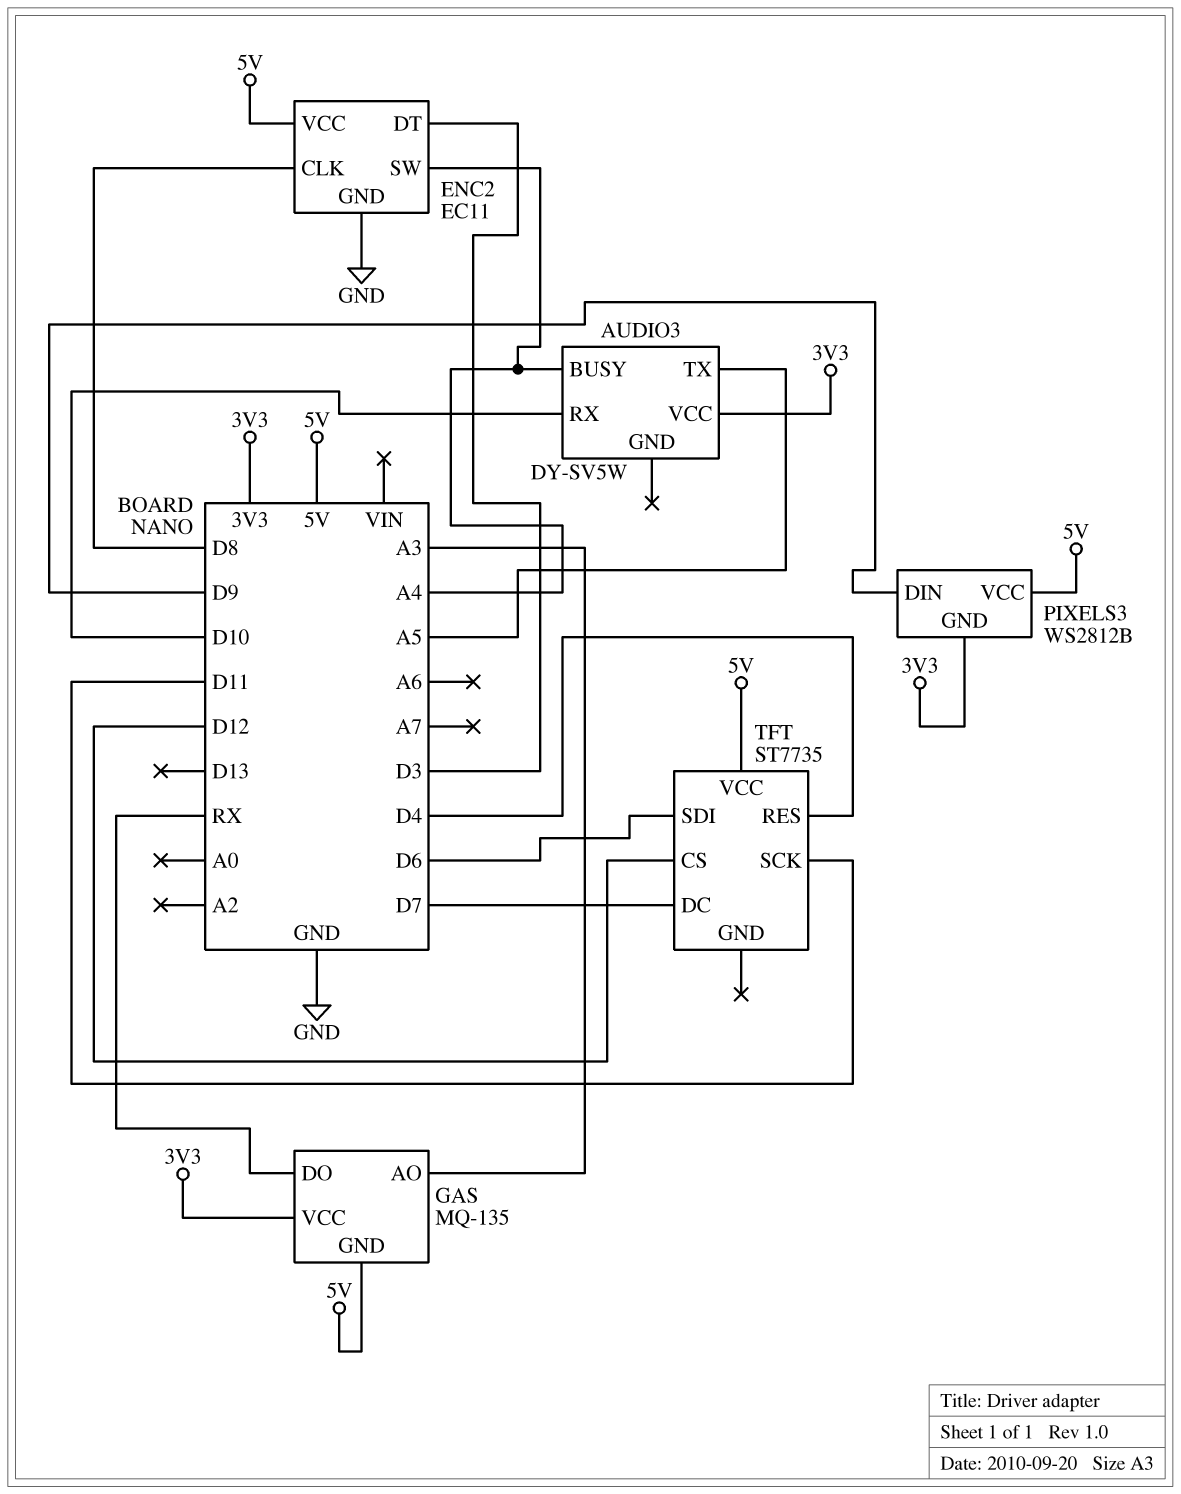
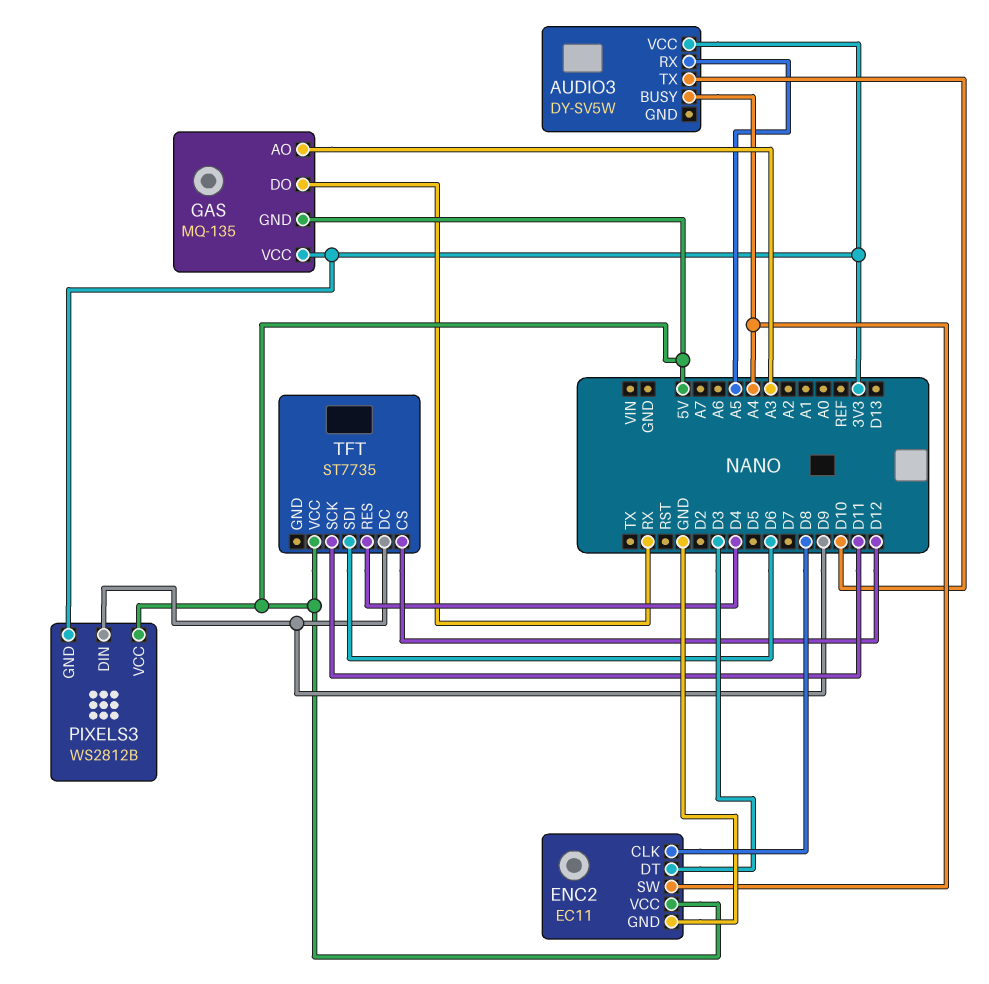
AUDIO3 pin RX: D10 -> A5
AUDIO3 pin TX: A5 -> D10
TFT pin DC: D7 -> D9

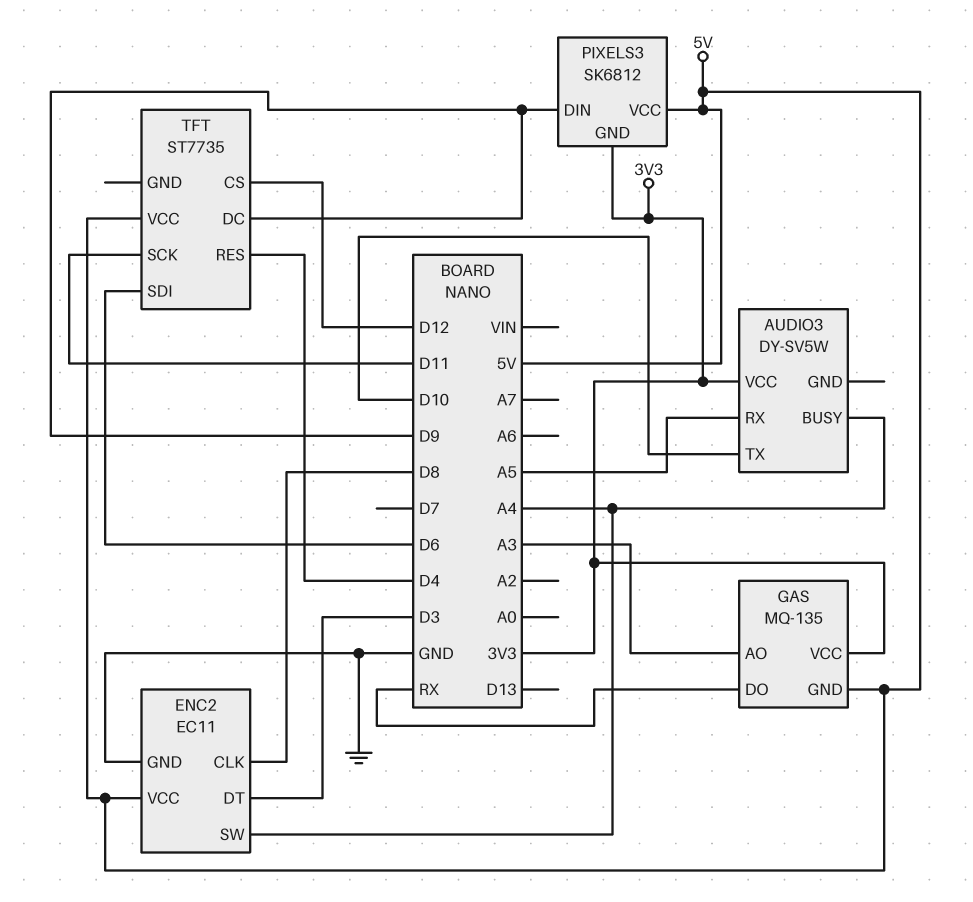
PIXELS3: WS2812B -> SK6812

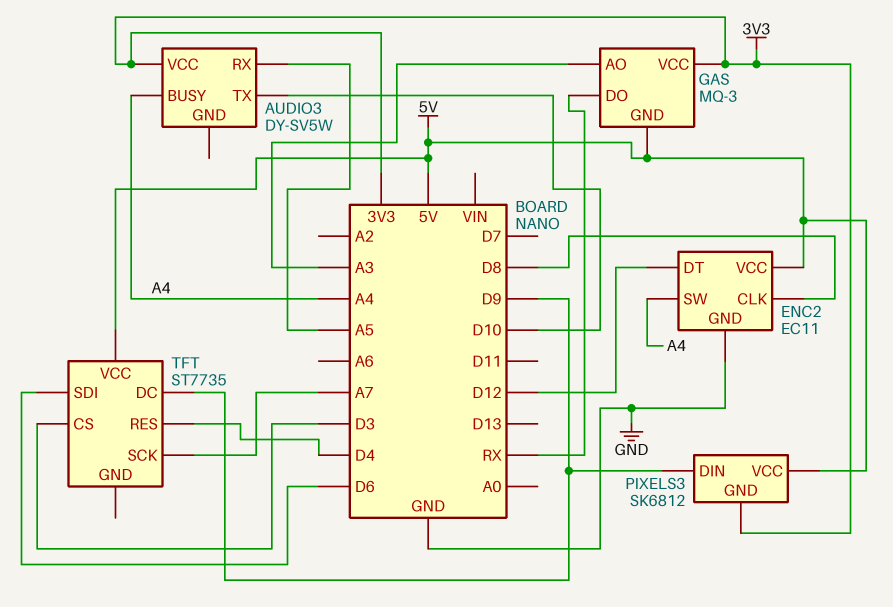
ENC2 pin DT: D3 -> D12
GAS: MQ-135 -> MQ-3
TFT pin CS: D12 -> D3
TFT pin SCK: D11 -> A7

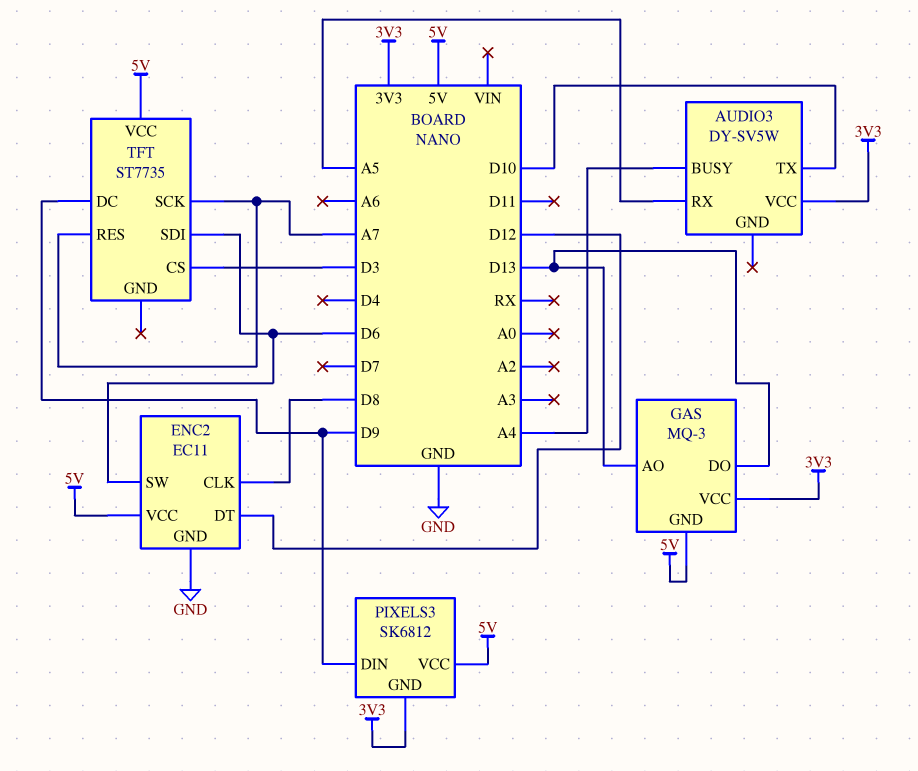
ENC2 pin SW: A4 -> D6
GAS pin AO: A3 -> D13
GAS pin DO: RX -> D13
TFT pin RES: D4 -> A7

